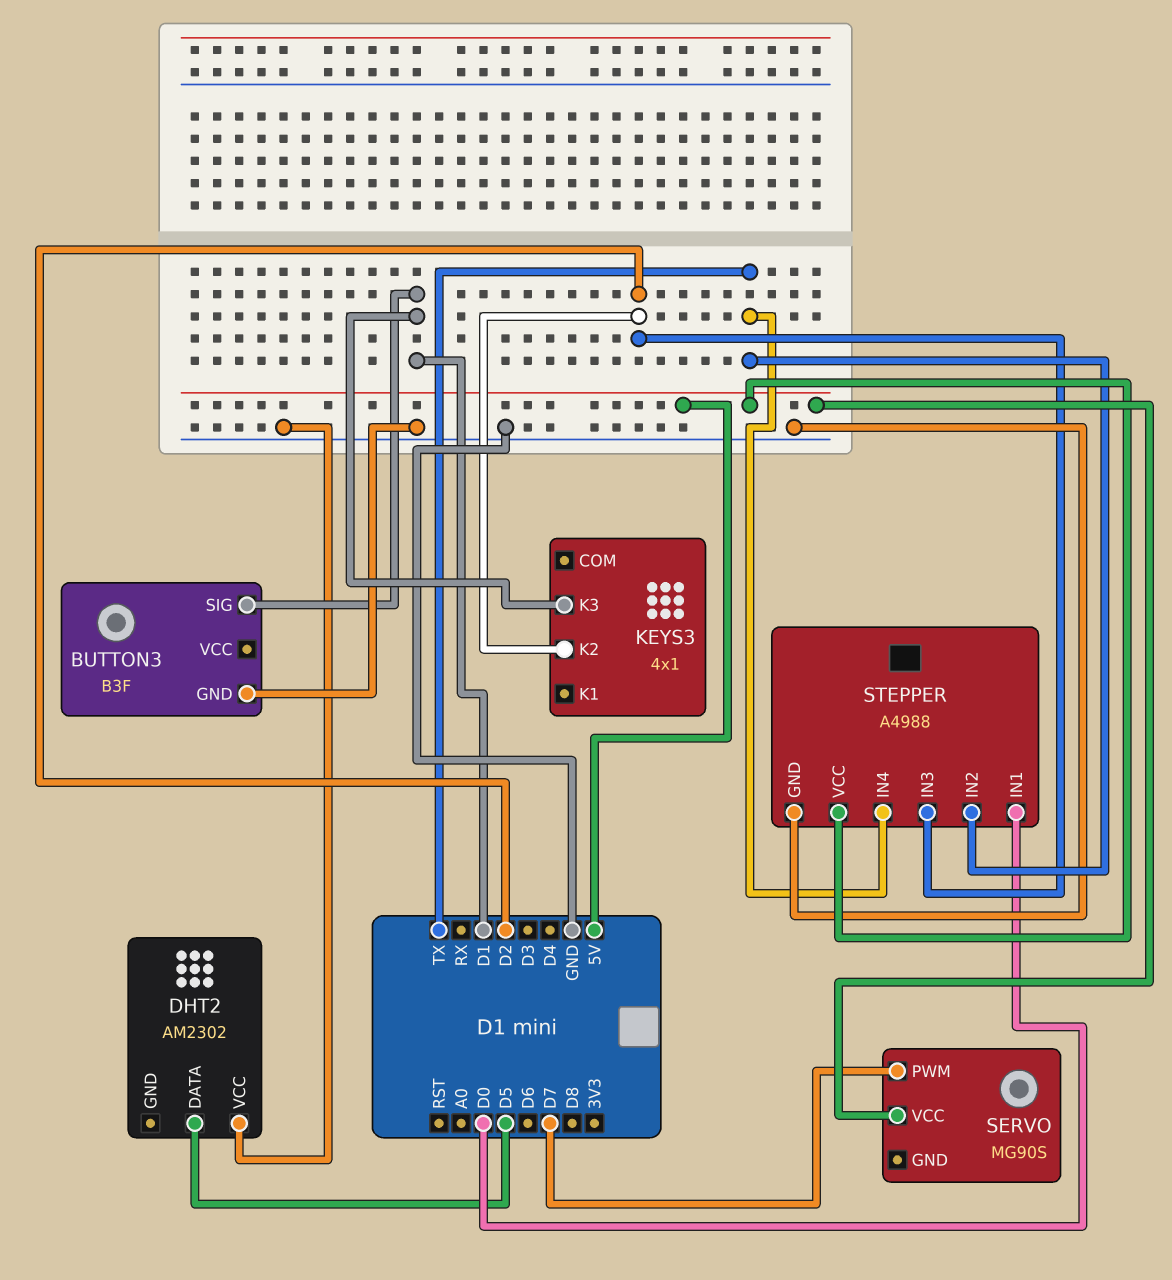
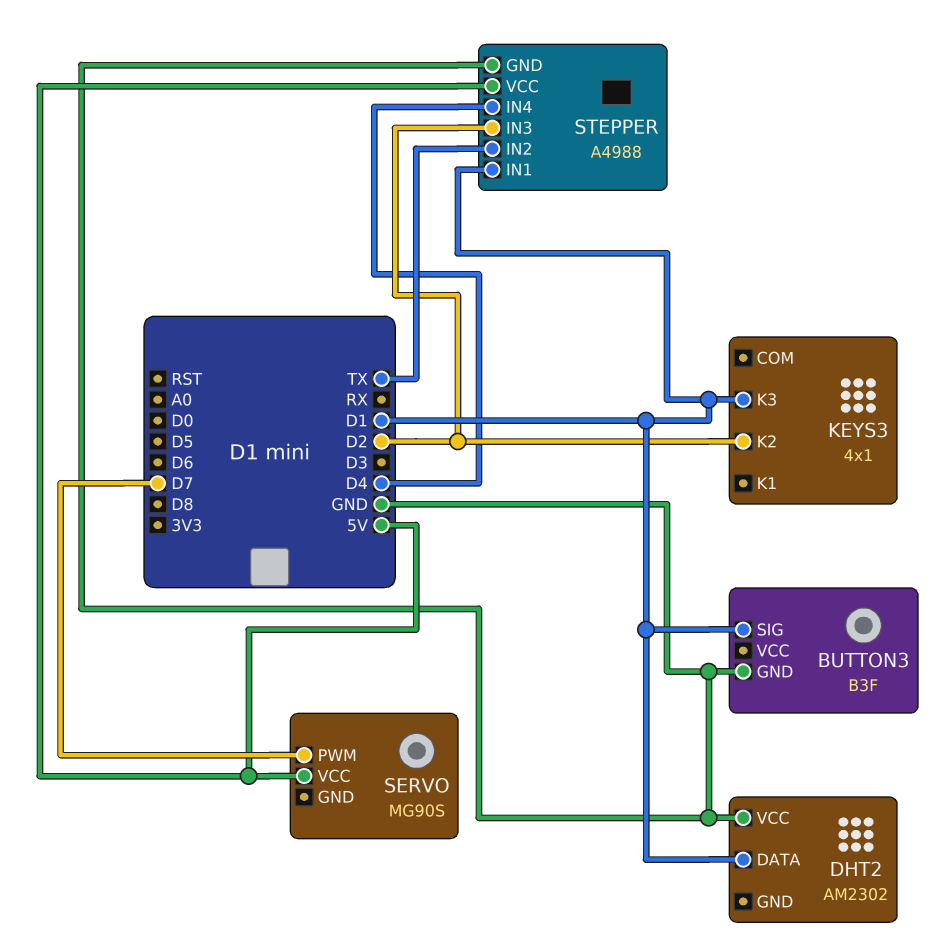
DHT2 pin DATA: D5 -> D1
STEPPER pin IN1: D0 -> D1
STEPPER pin IN4: TX -> D4

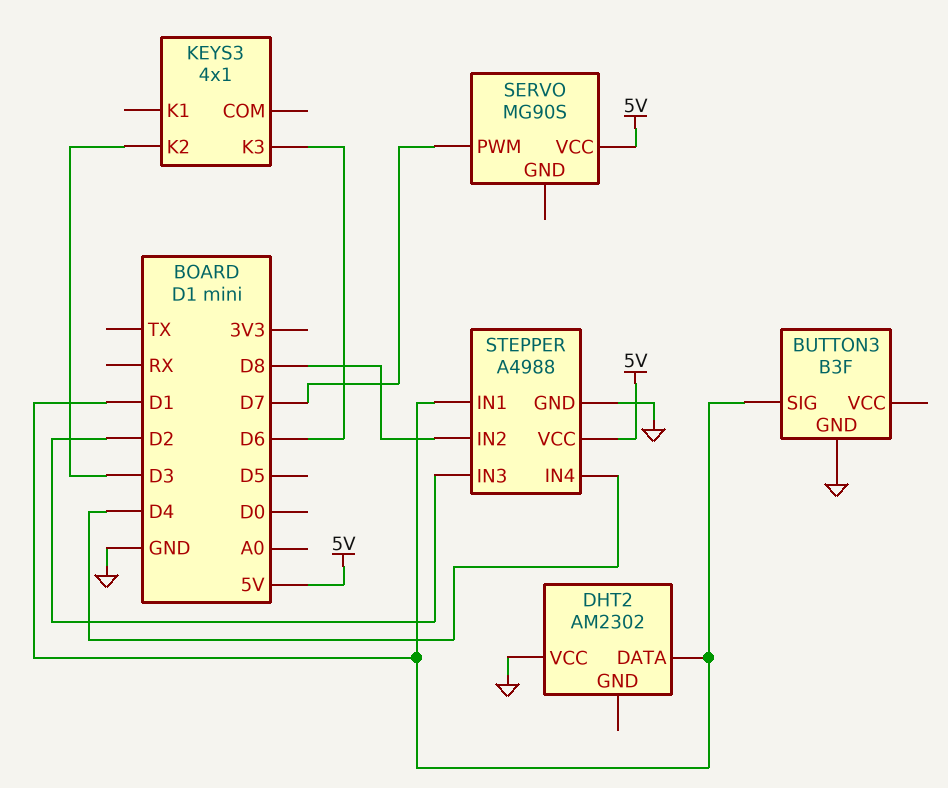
KEYS3 pin K2: D2 -> D3
KEYS3 pin K3: D1 -> D6
STEPPER pin IN2: TX -> D8

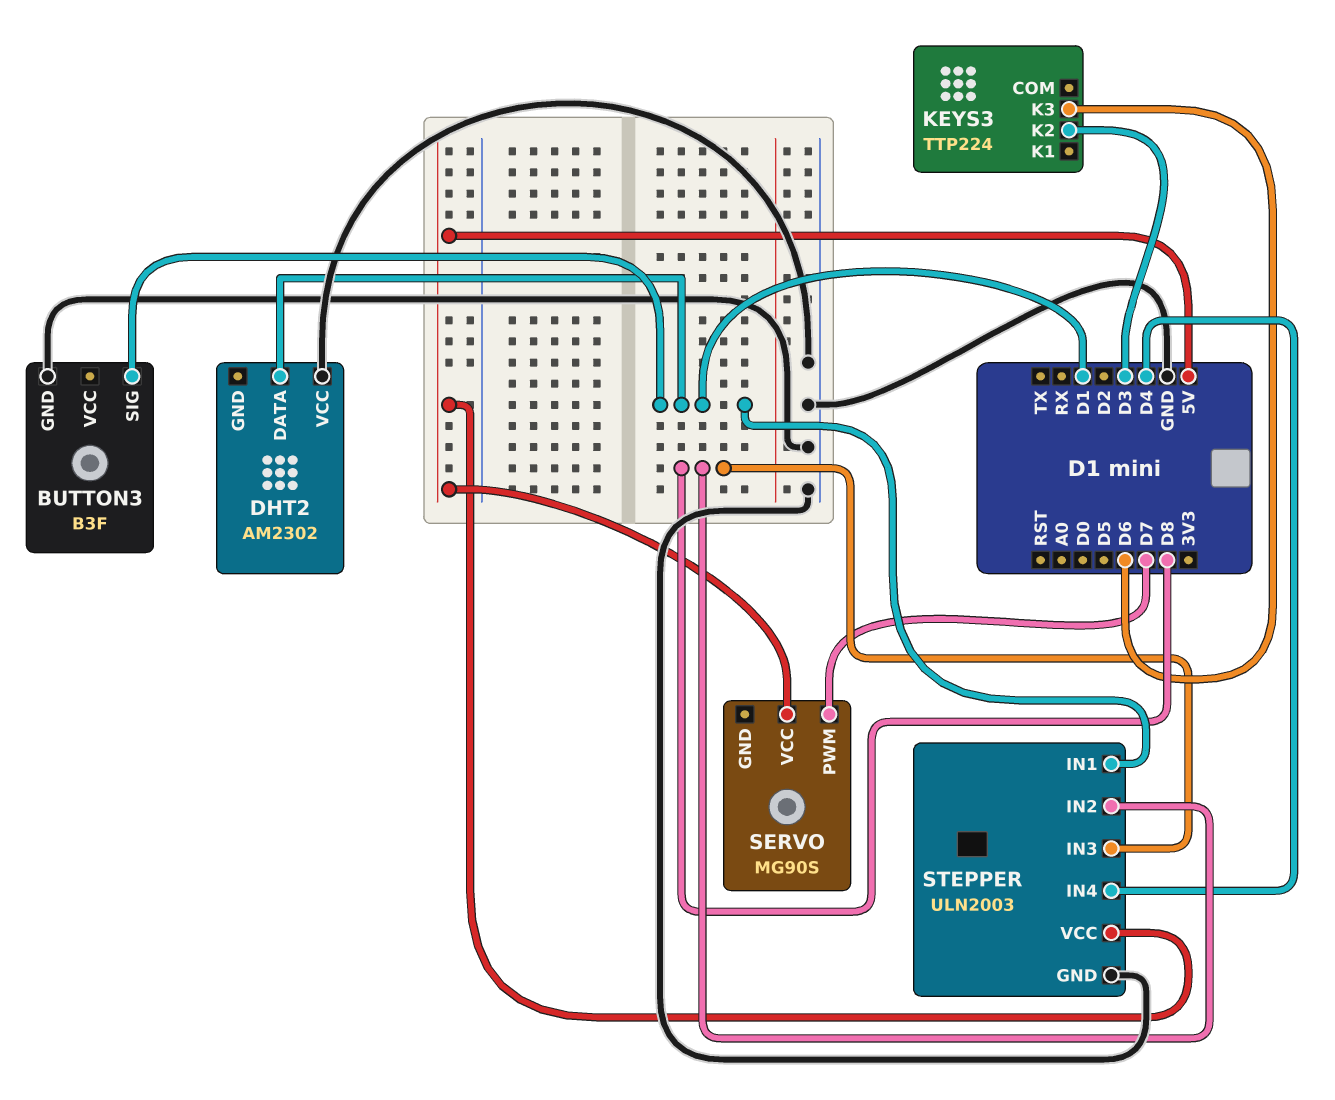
KEYS3: 4x1 -> TTP224
STEPPER: A4988 -> ULN2003
STEPPER pin IN3: D2 -> D8

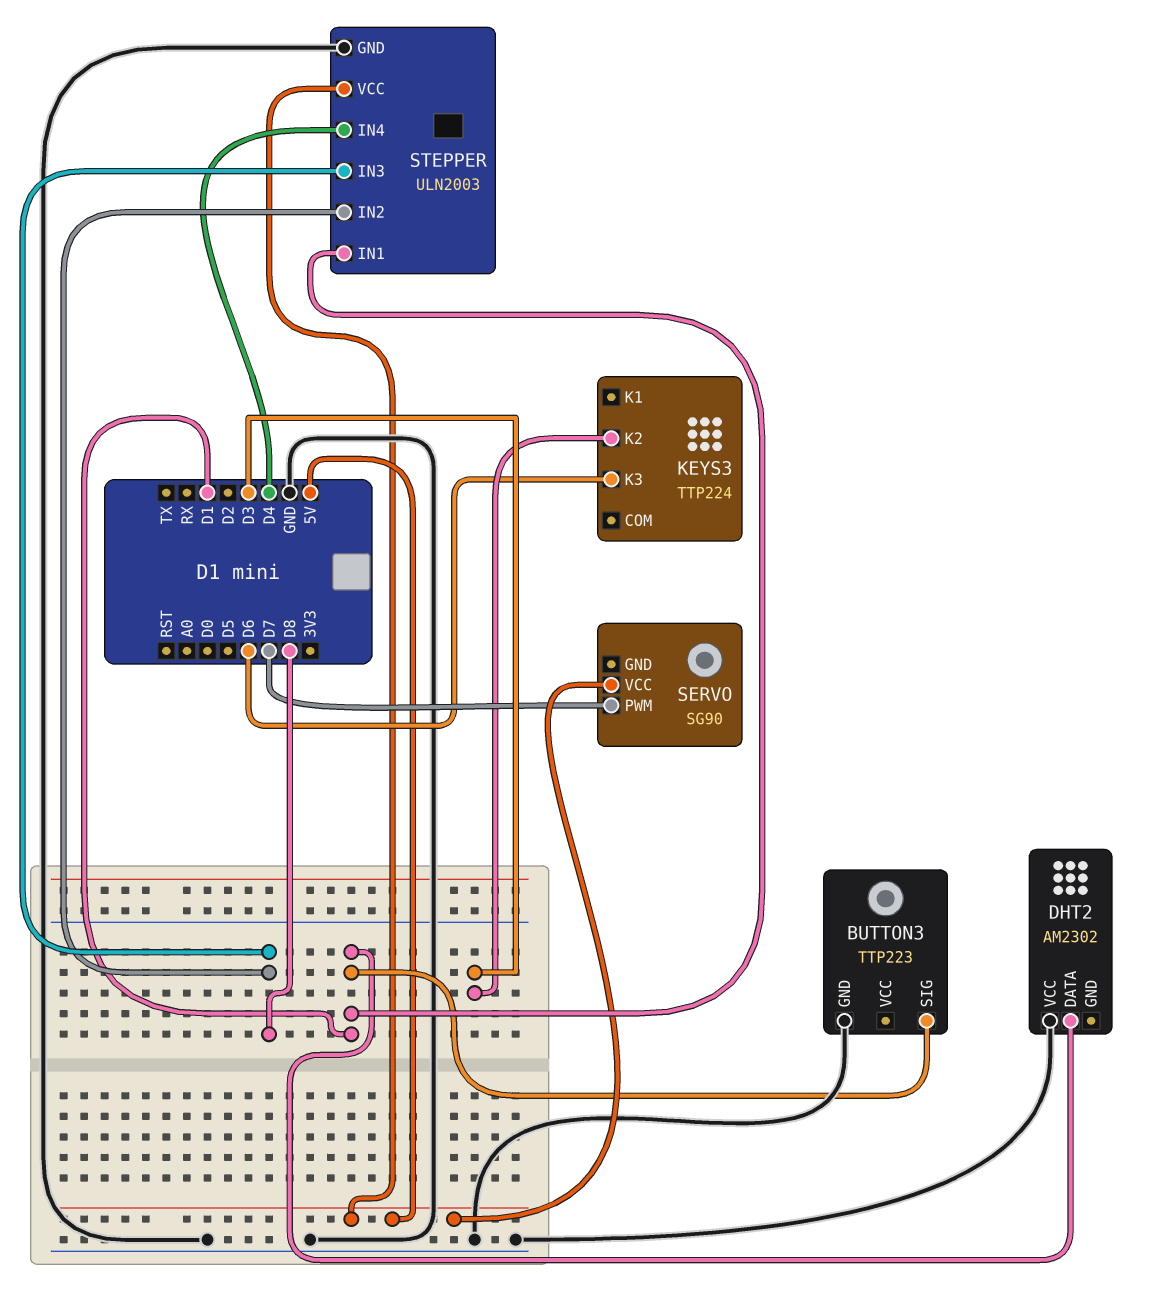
BUTTON3: B3F -> TTP223
SERVO: MG90S -> SG90

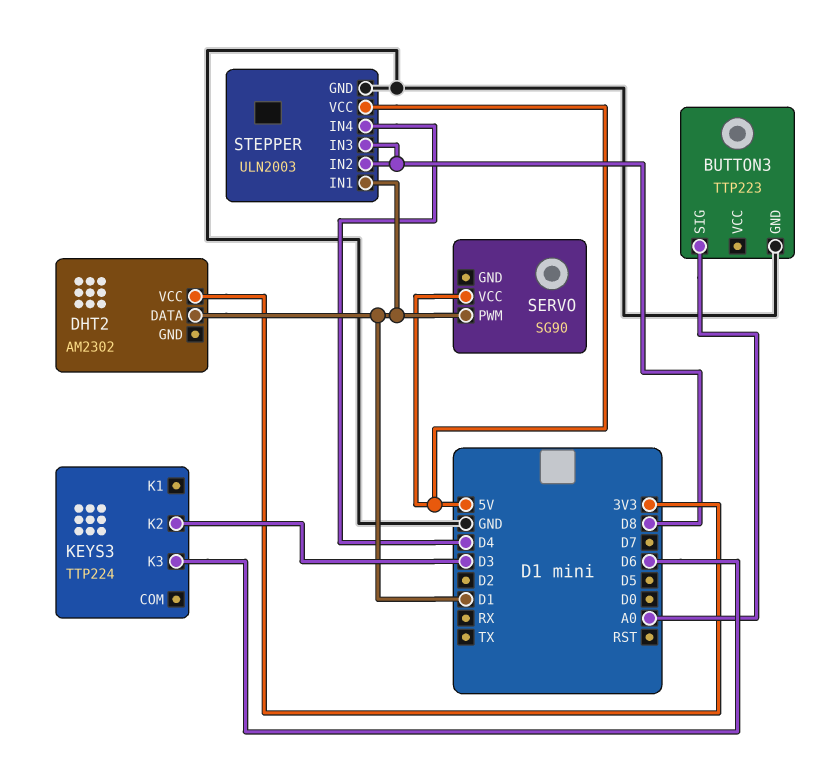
BUTTON3 pin SIG: D1 -> A0
DHT2 pin VCC: GND -> 3V3
SERVO pin PWM: D7 -> D1

